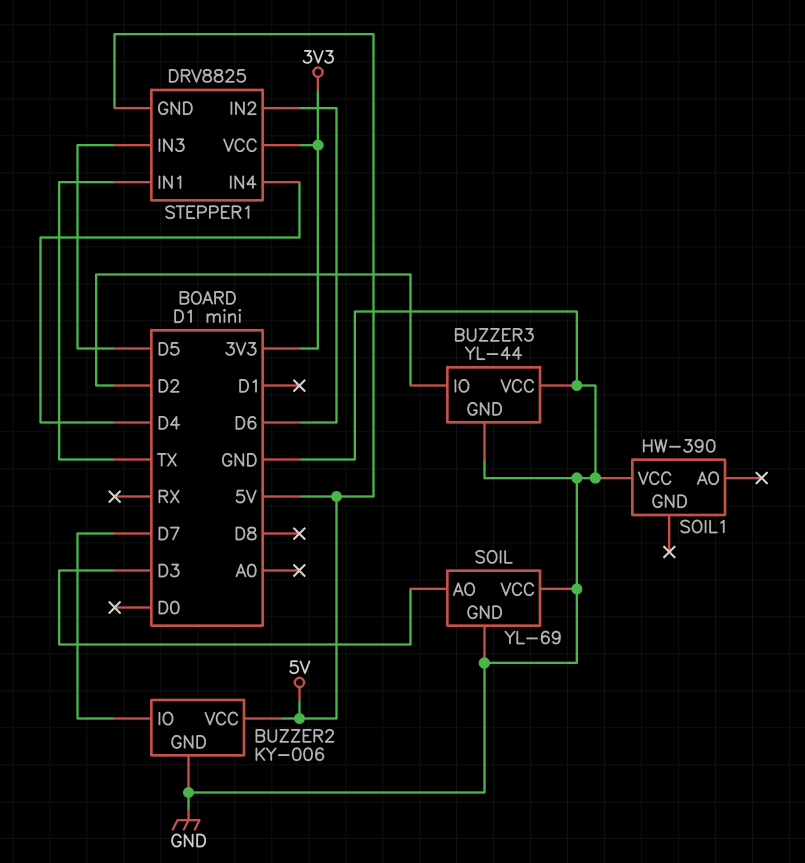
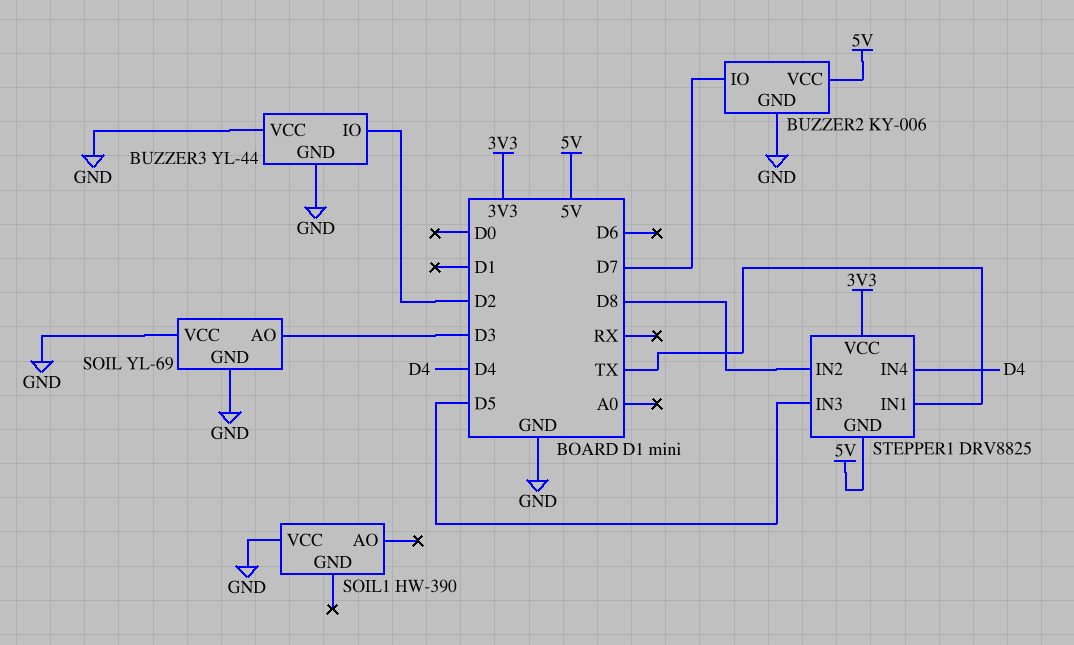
STEPPER1 pin IN2: D6 -> D8

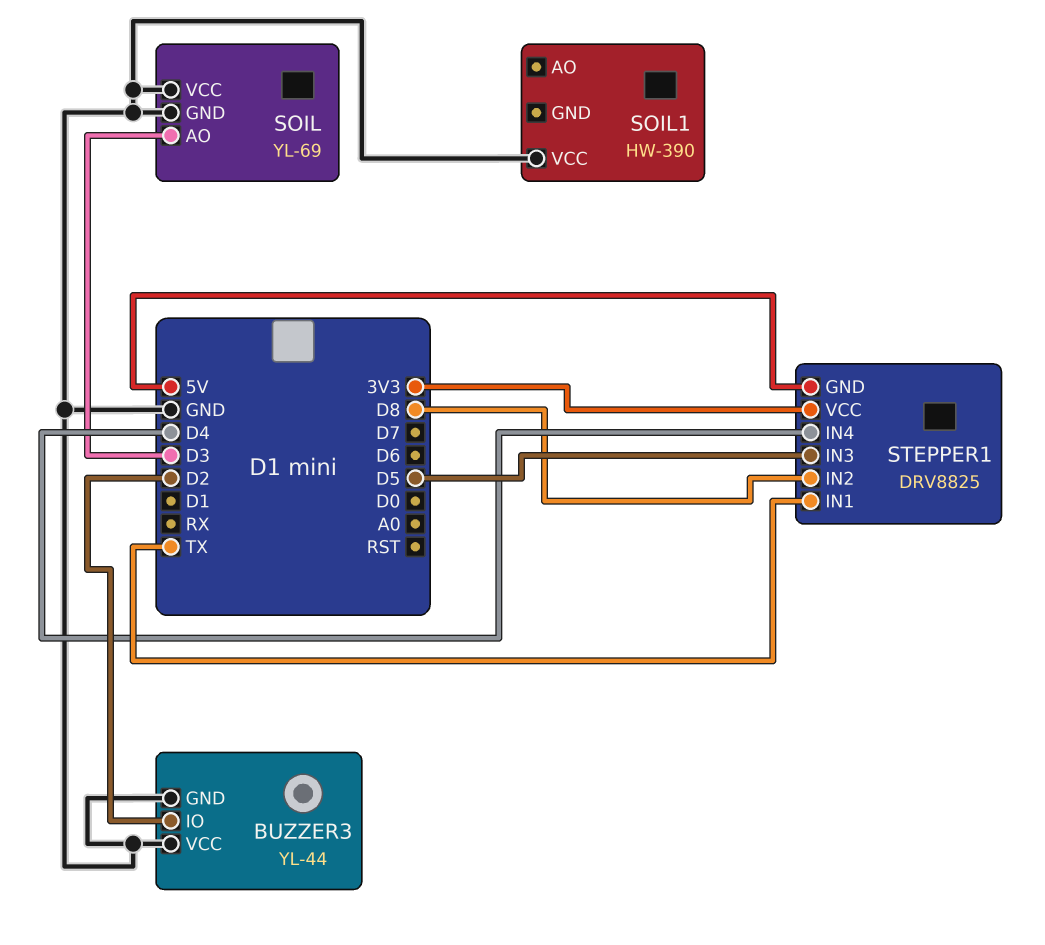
BUZZER2: KY-006 -> none
BUZZER2 pin GND: GND -> none
BUZZER2 pin IO: D7 -> none
BUZZER2 pin VCC: 5V -> none

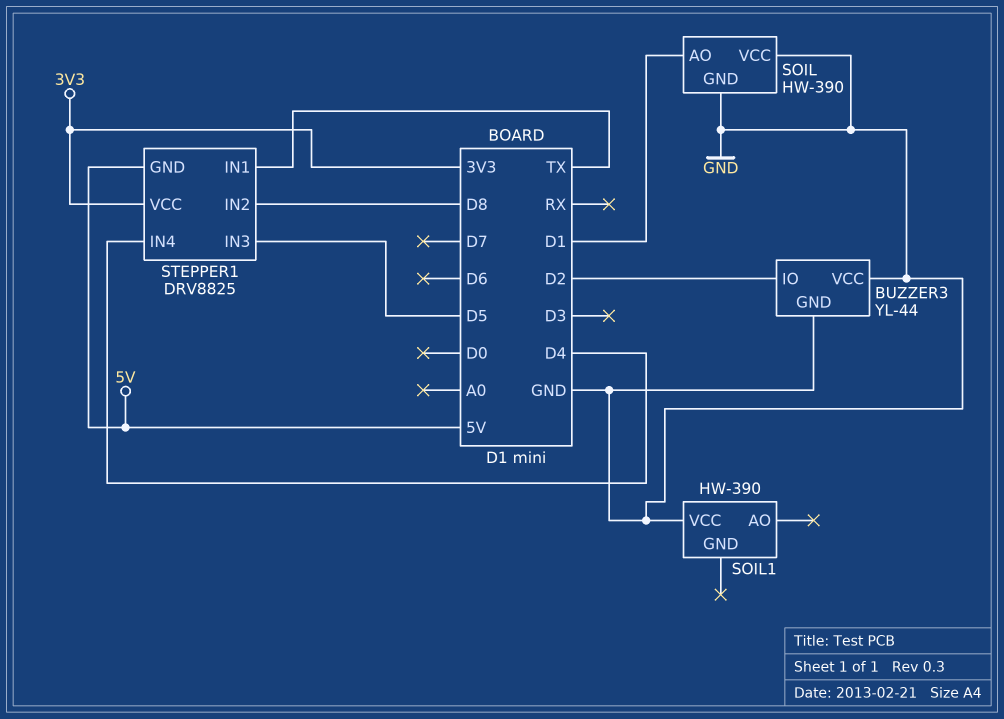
SOIL: YL-69 -> HW-390
SOIL pin AO: D3 -> D1

